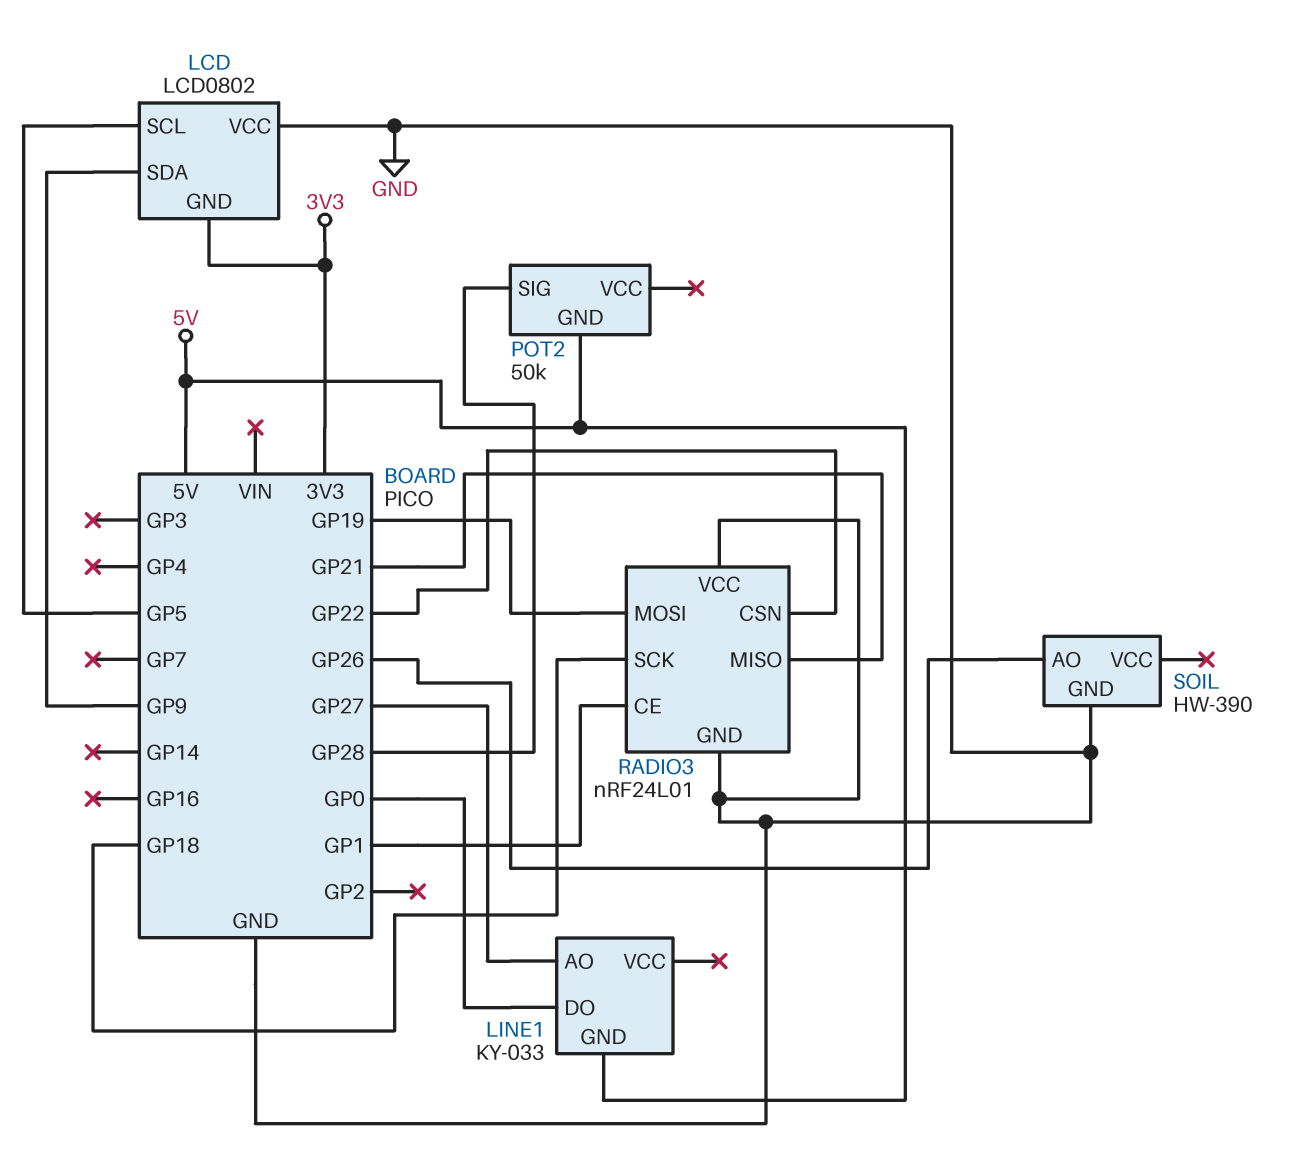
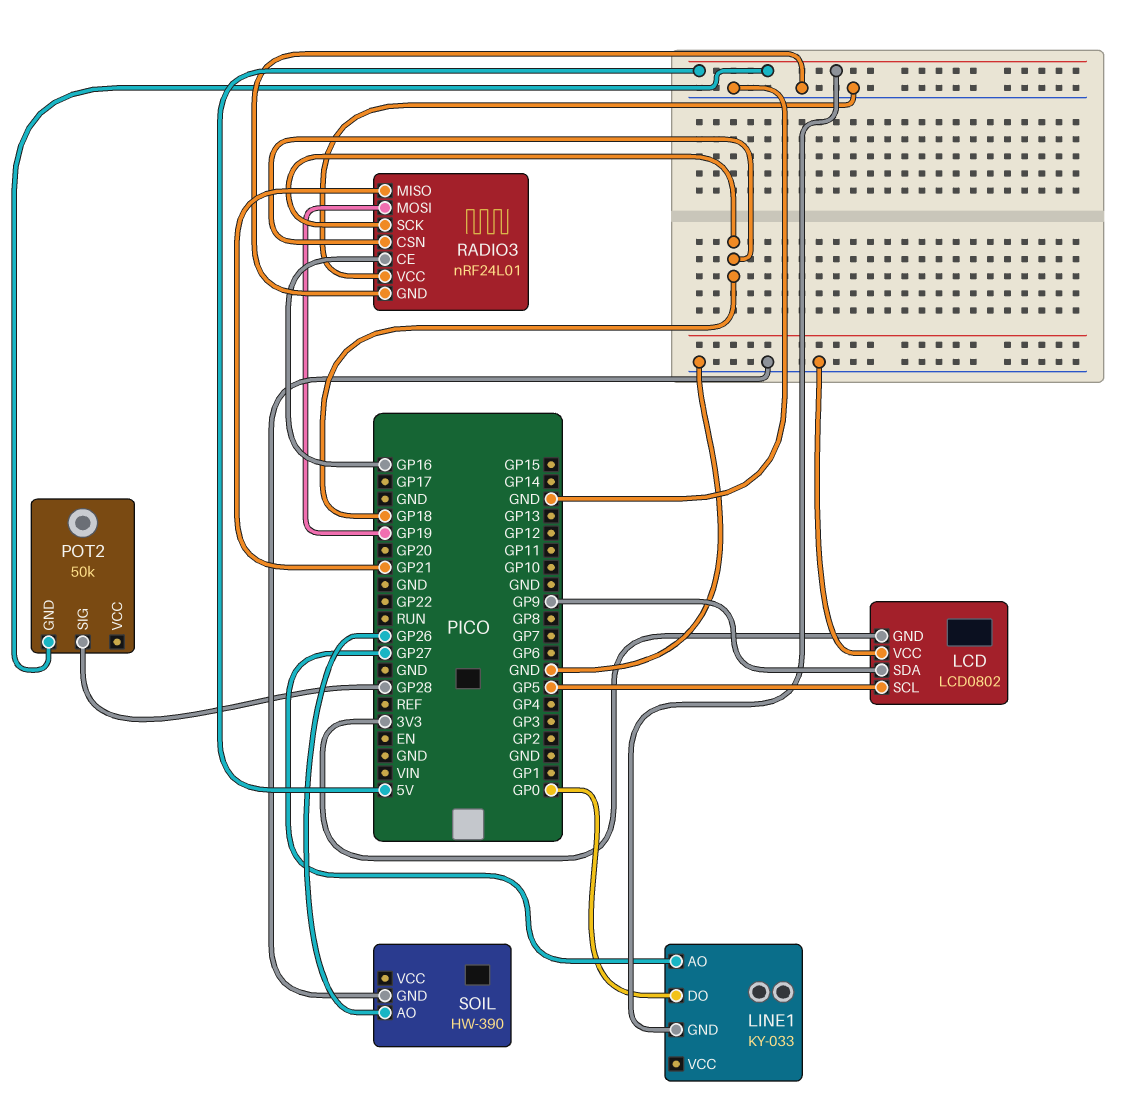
RADIO3 pin CE: GP1 -> GP16
RADIO3 pin CSN: GP22 -> GP18

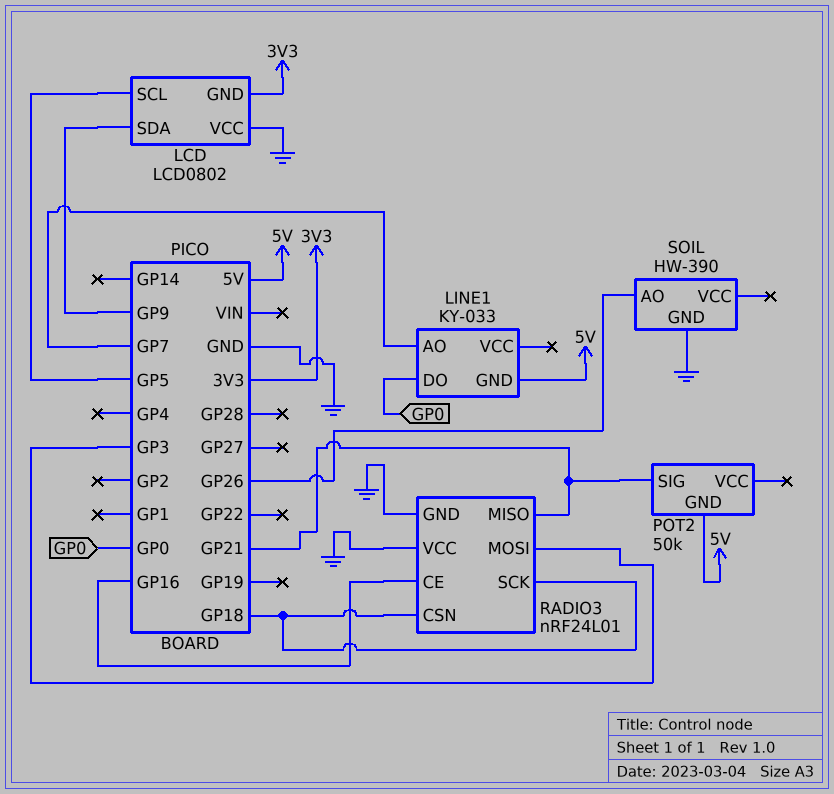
LINE1 pin AO: GP27 -> GP7
POT2 pin SIG: GP28 -> GP21
RADIO3 pin MOSI: GP19 -> GP3

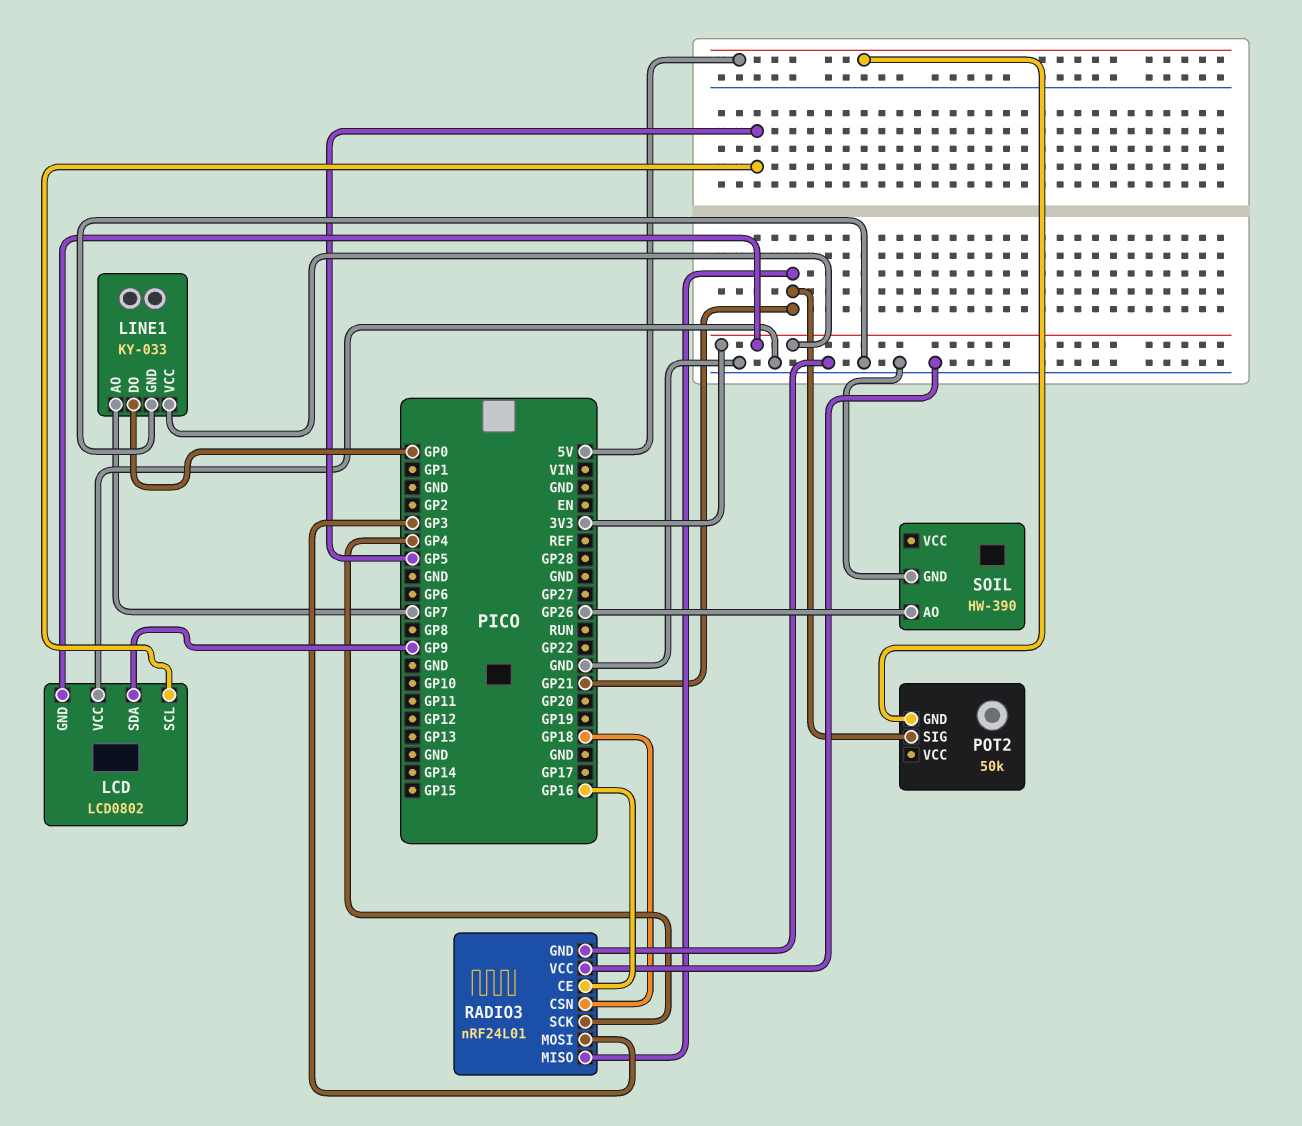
LINE1 pin GND: 5V -> GND
LINE1 pin VCC: none -> 3V3
RADIO3 pin SCK: GP18 -> GP4

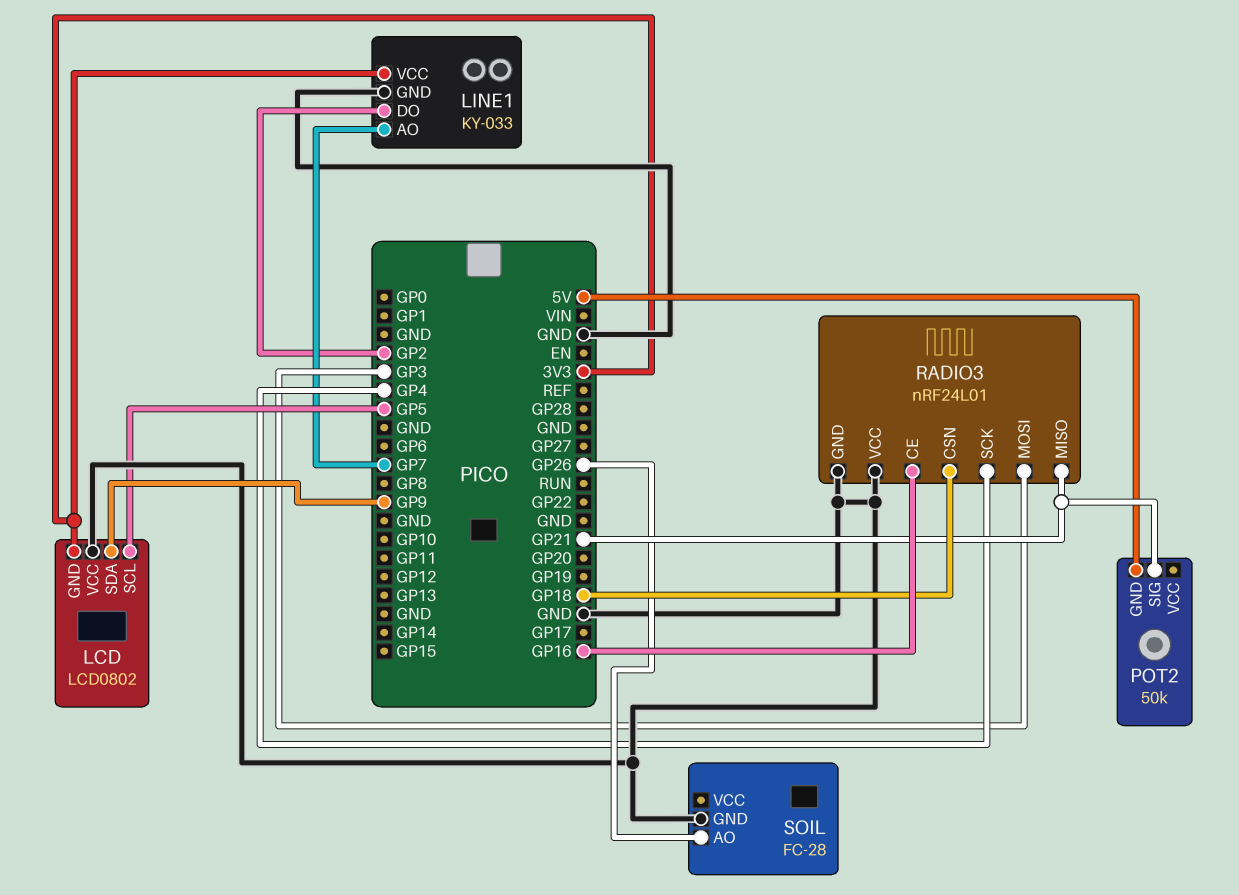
LINE1 pin DO: GP0 -> GP2
SOIL: HW-390 -> FC-28

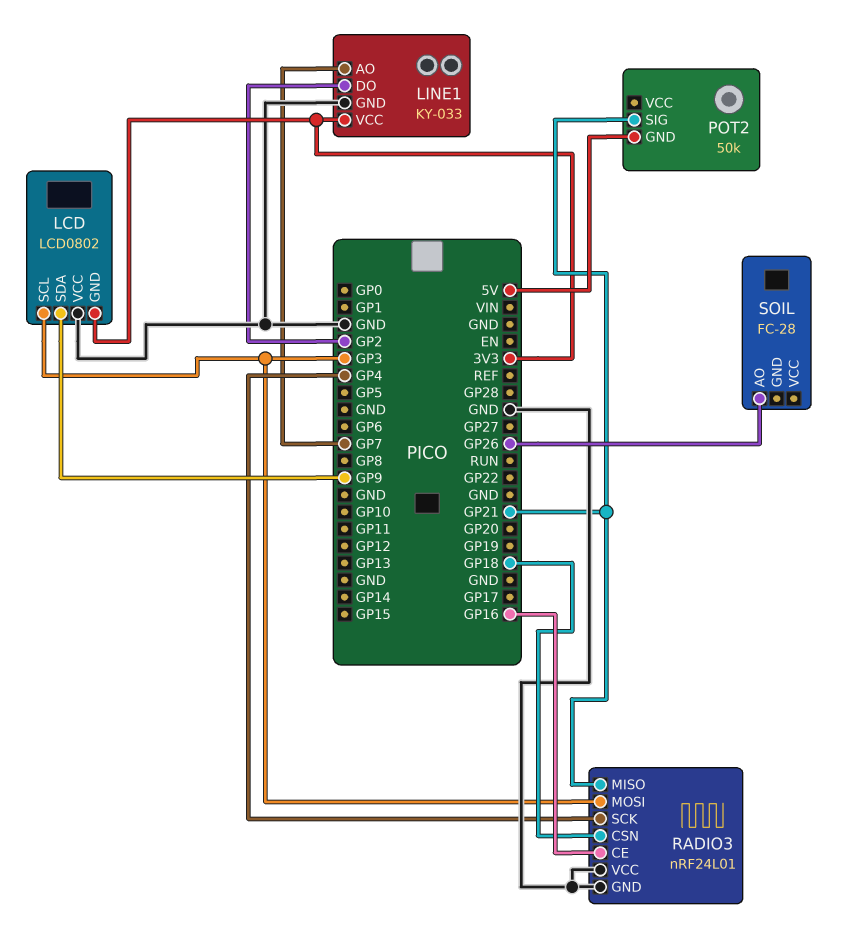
LCD pin SCL: GP5 -> GP3
SOIL pin GND: GND -> none

